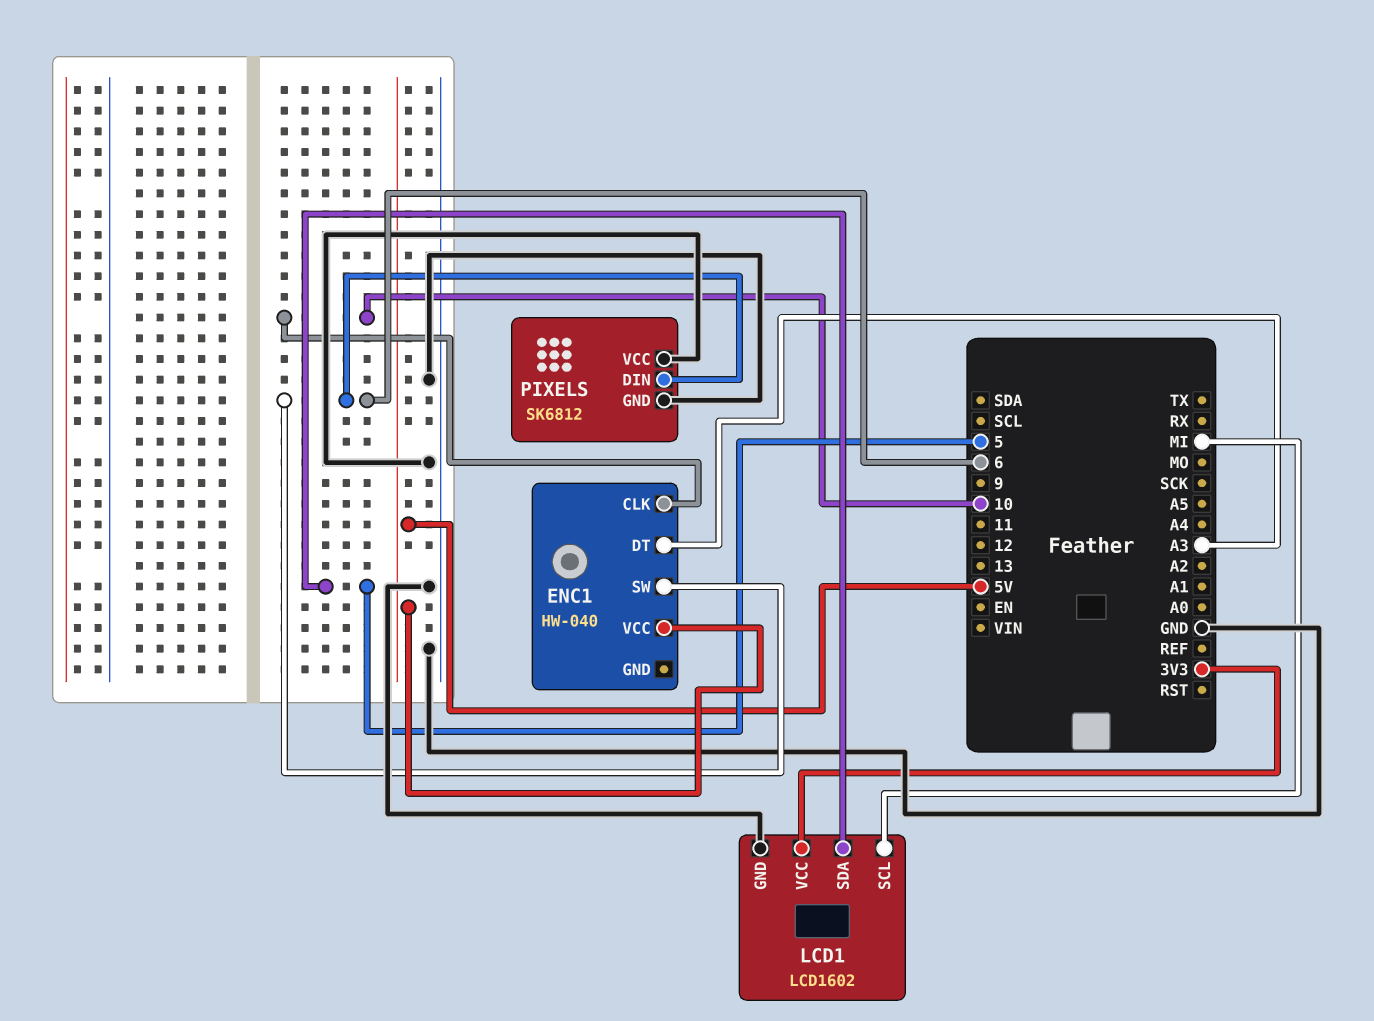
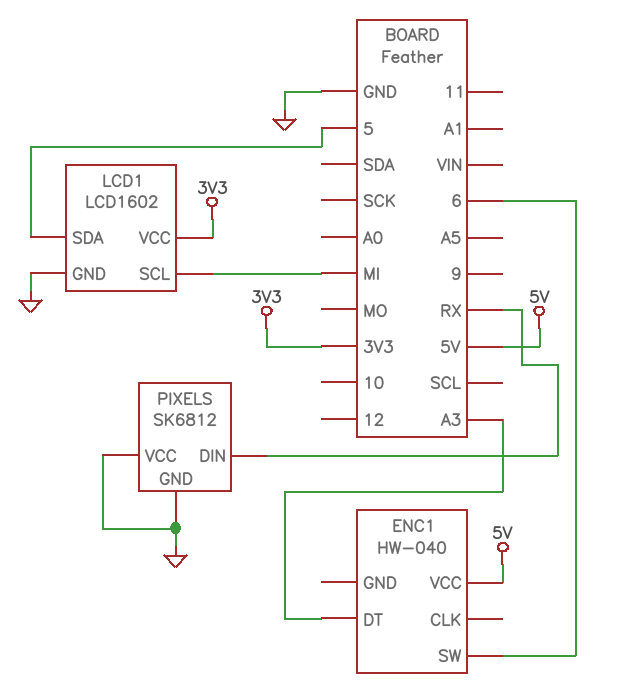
ENC1 pin CLK: 10 -> none
PIXELS pin DIN: 6 -> RX

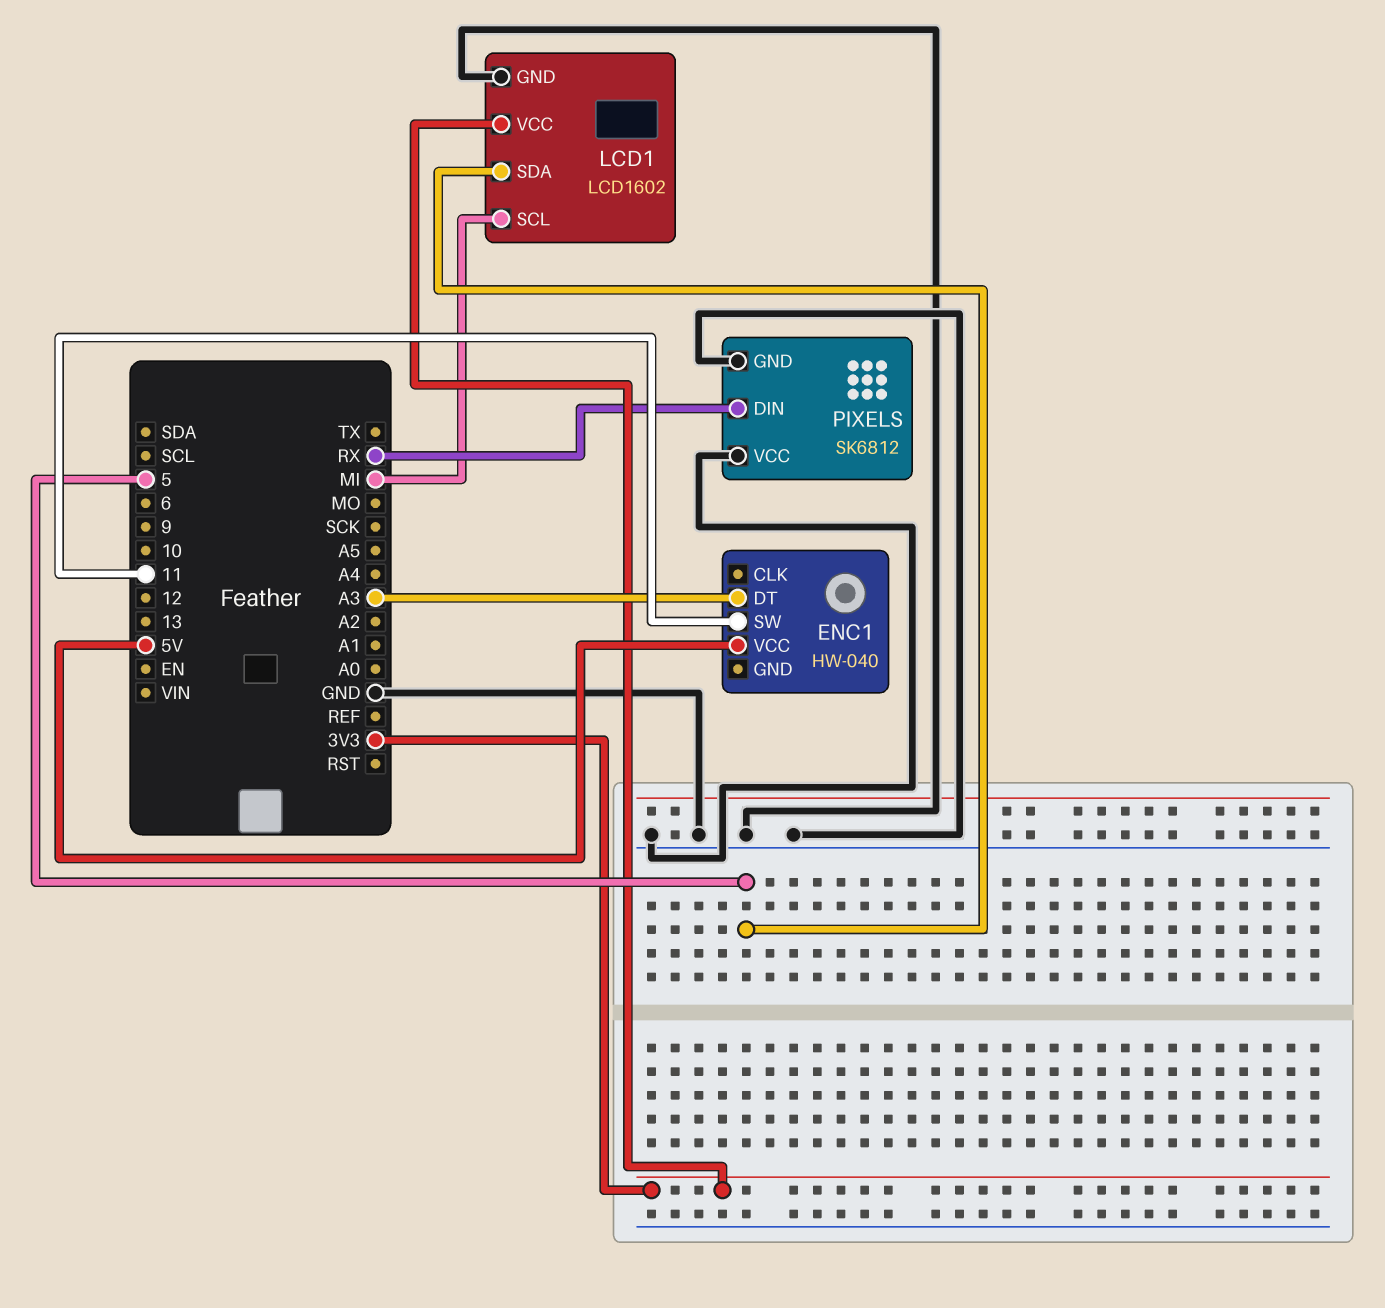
ENC1 pin SW: 6 -> 11

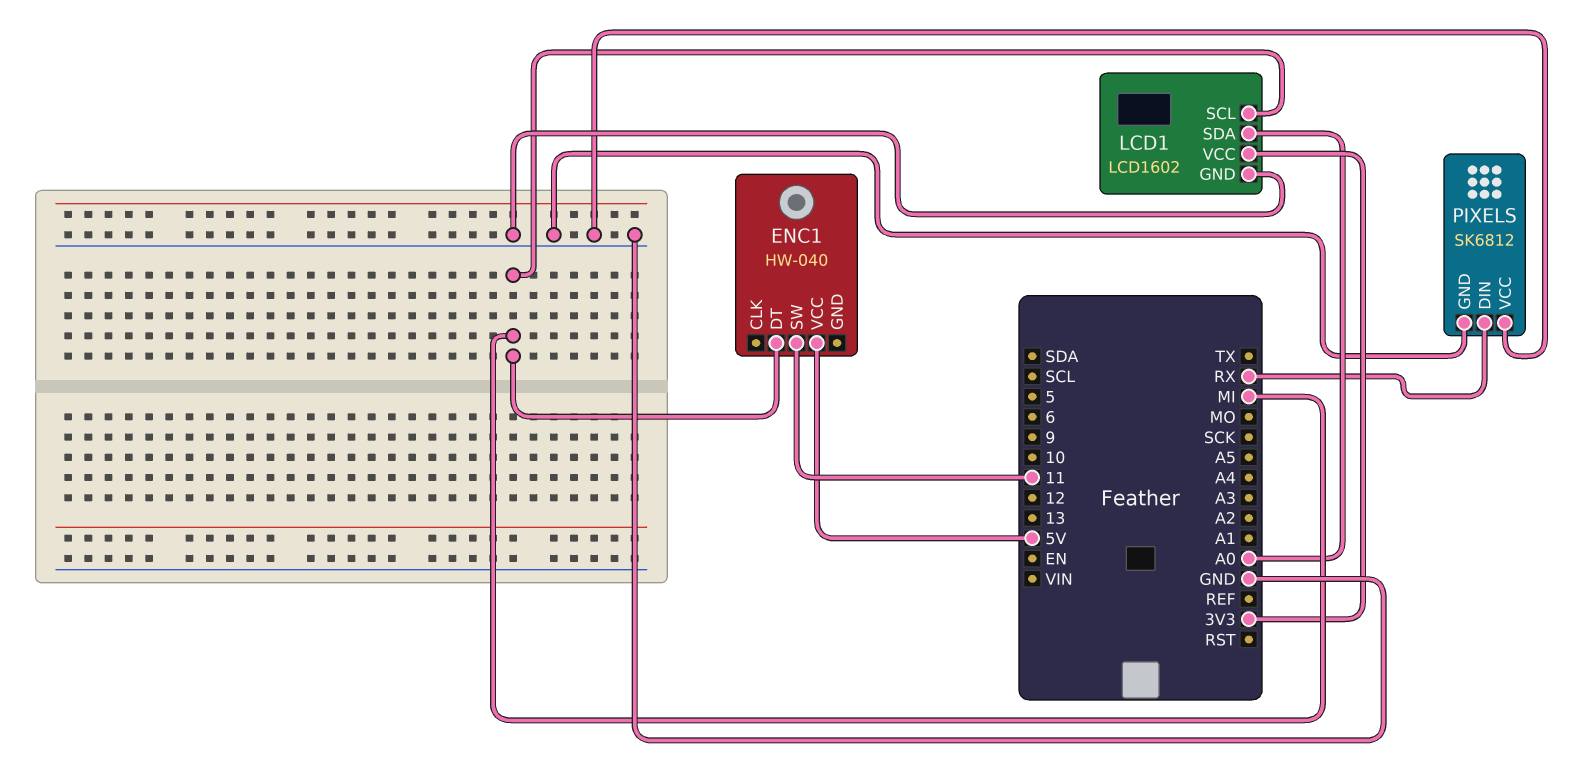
ENC1 pin DT: A3 -> MI
LCD1 pin SDA: 5 -> A0

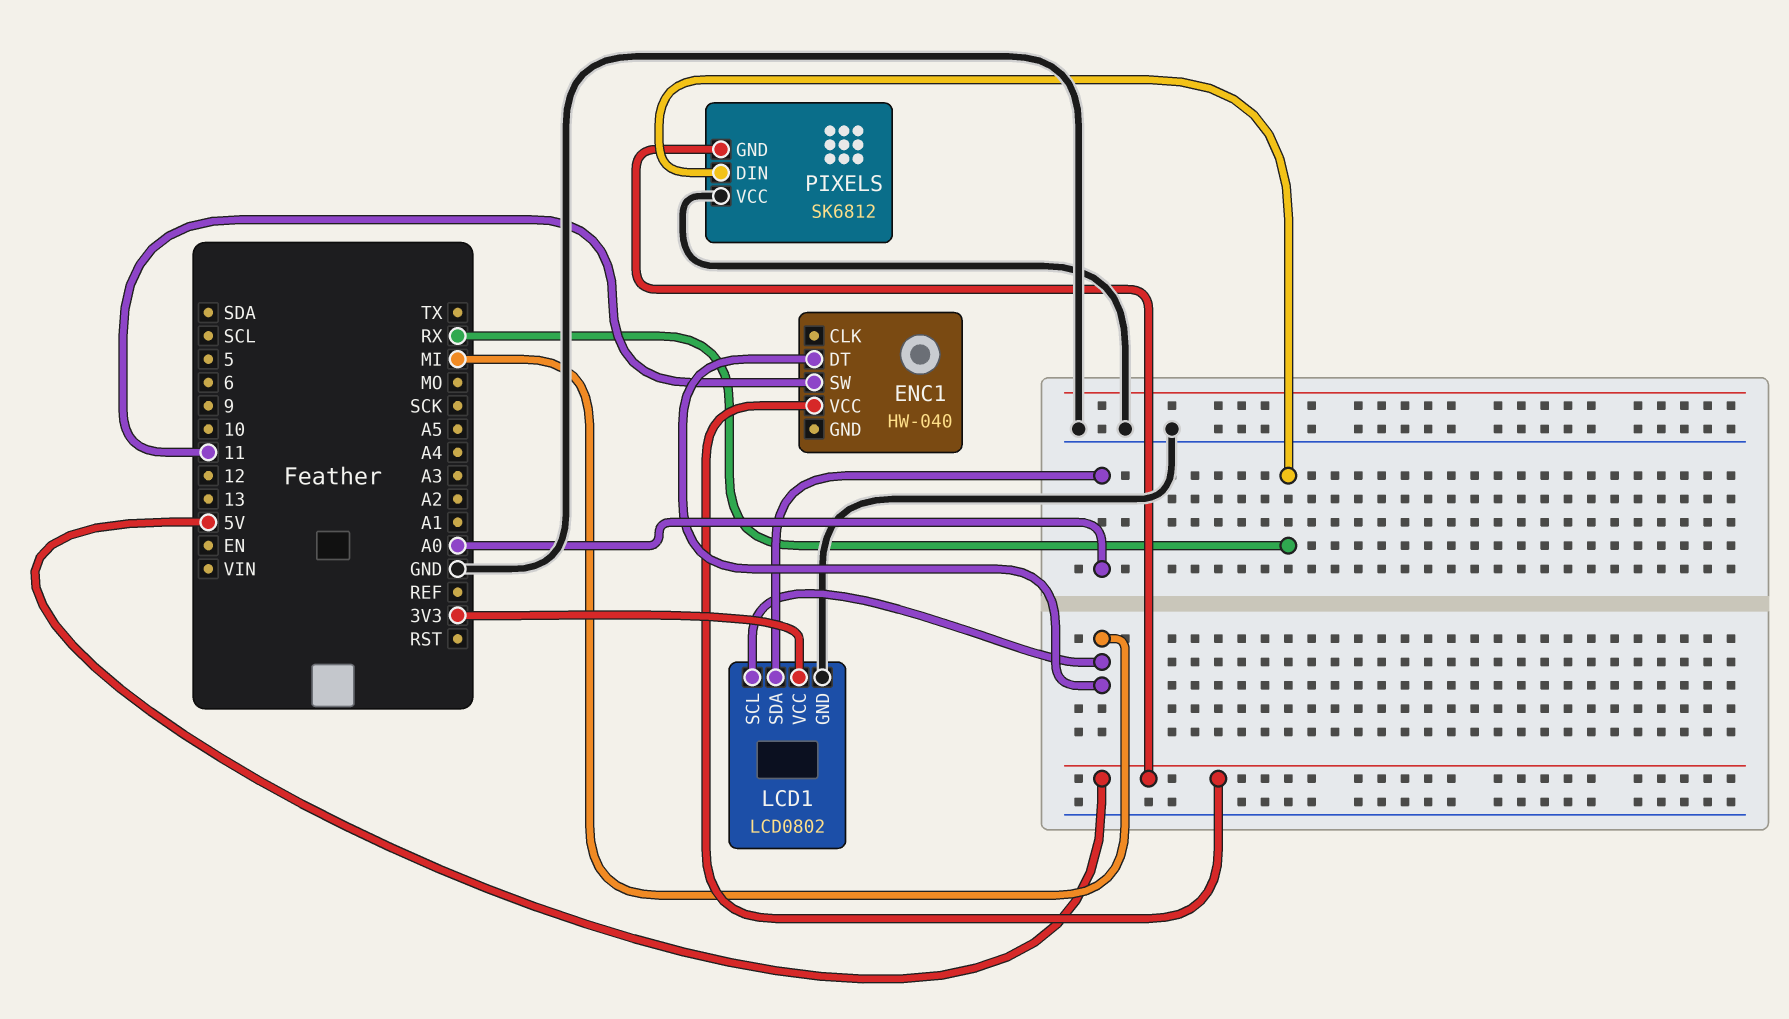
LCD1: LCD1602 -> LCD0802
PIXELS pin GND: GND -> 5V

